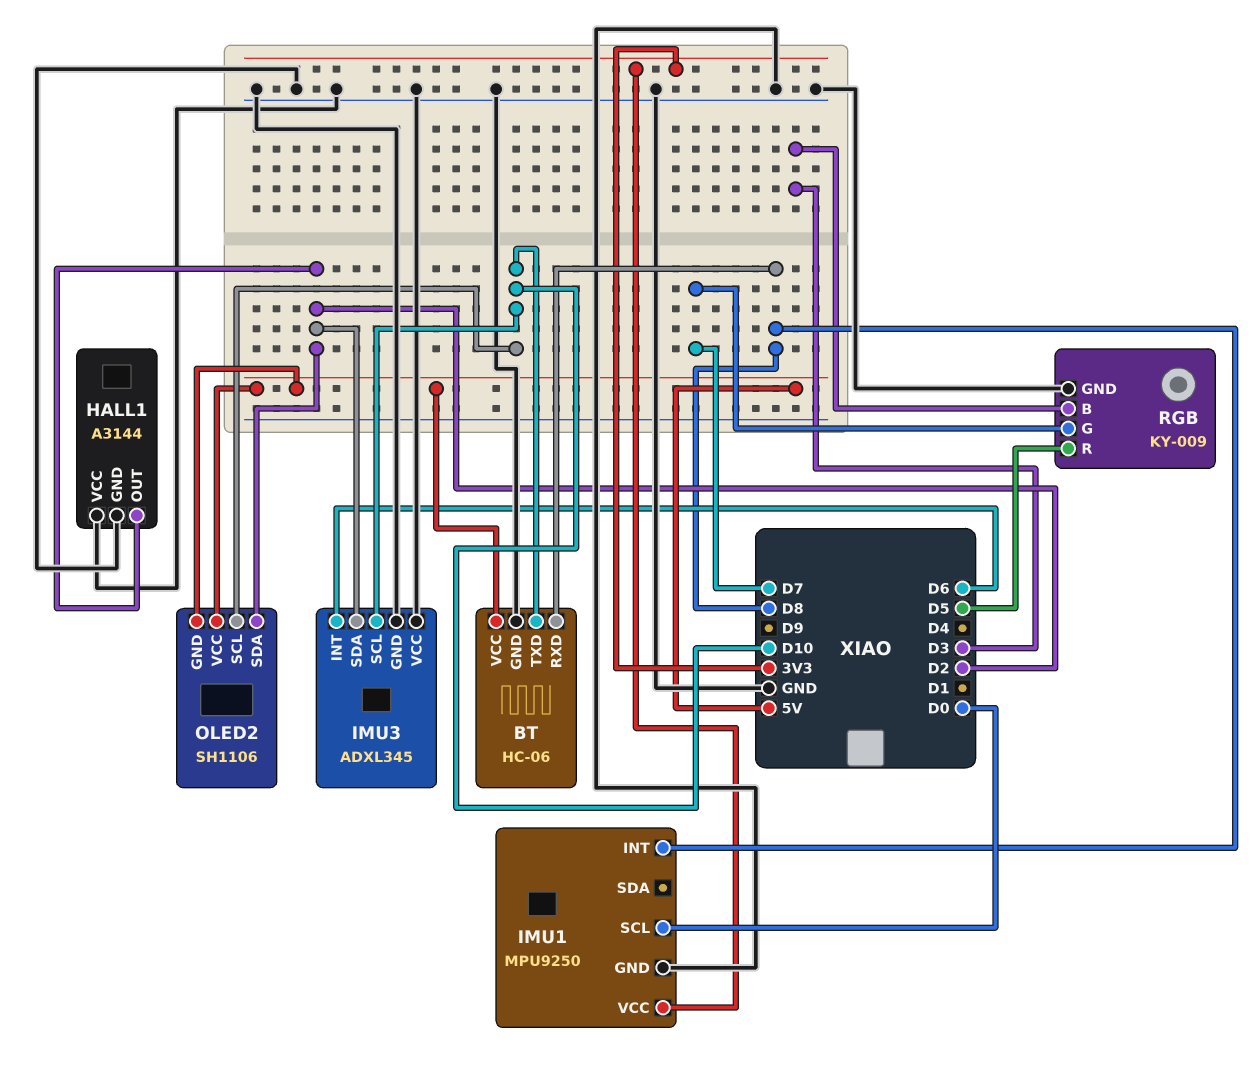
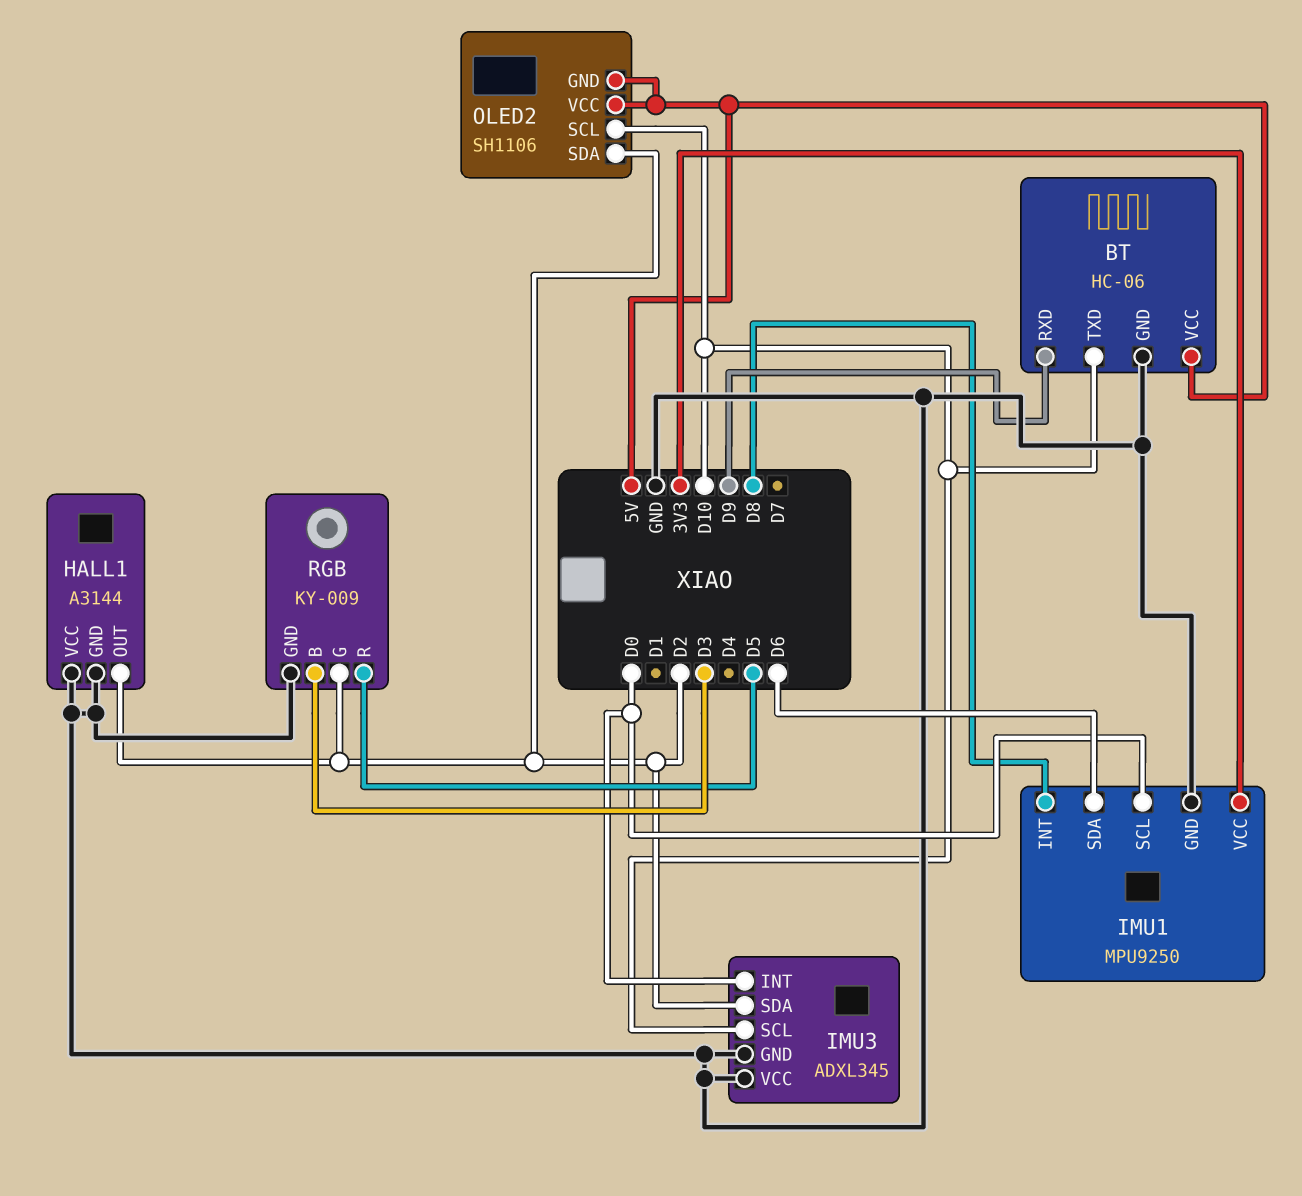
BT pin RXD: D8 -> D9
IMU1 pin SDA: none -> D6
IMU3 pin INT: D6 -> D0
RGB pin G: D7 -> D2

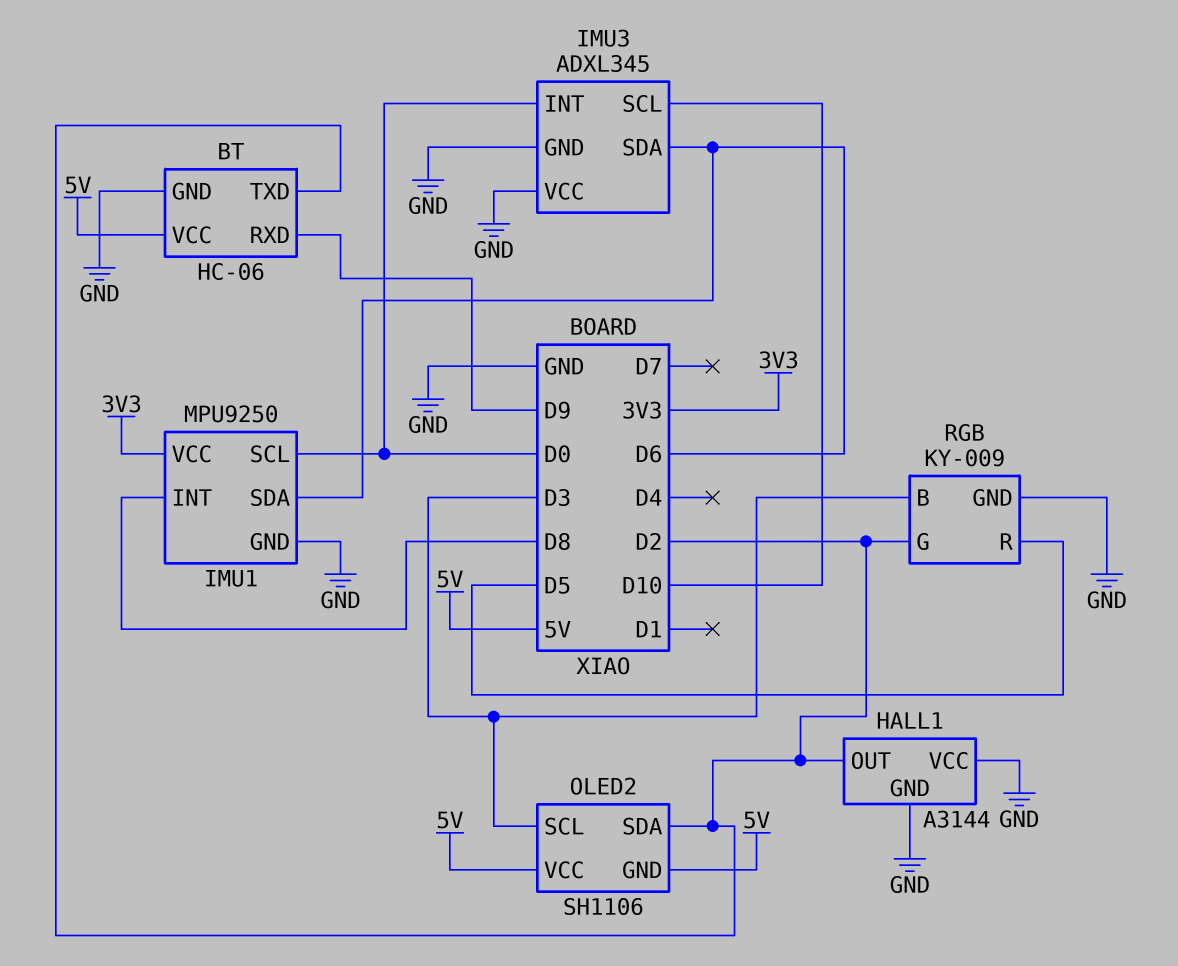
BT pin TXD: D10 -> D2
IMU3 pin SDA: D2 -> D6
OLED2 pin SCL: D10 -> D3

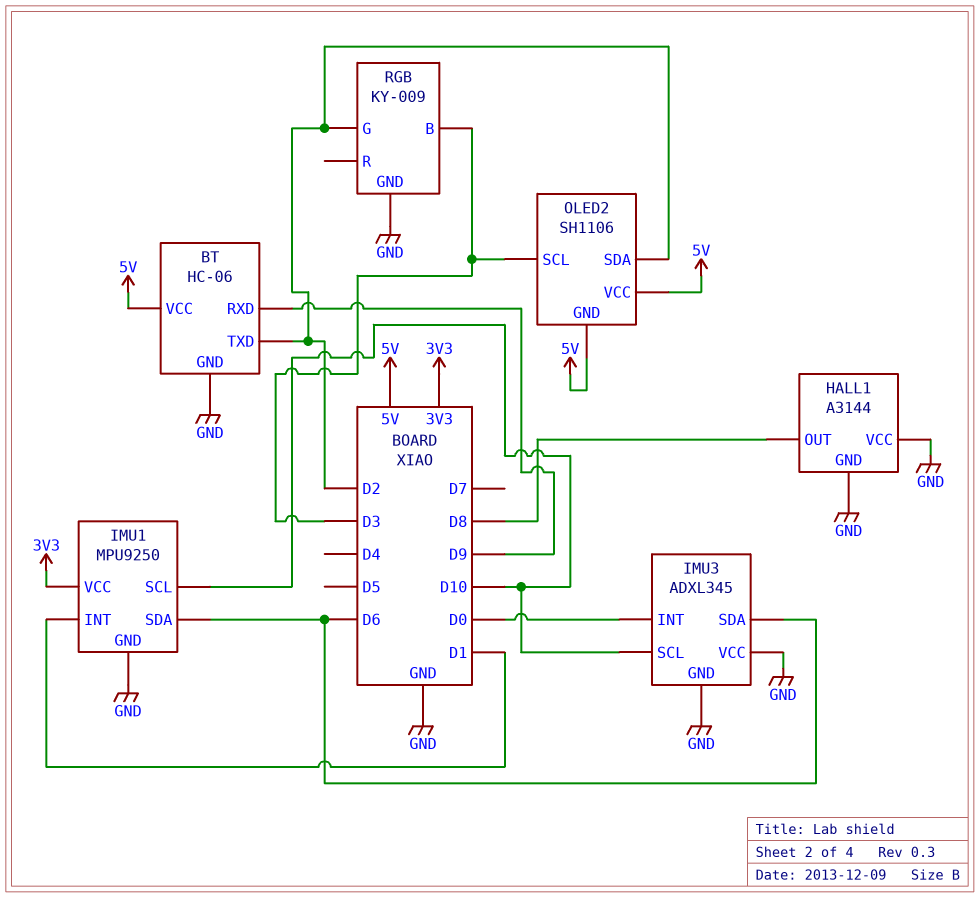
HALL1 pin OUT: D2 -> D8
IMU1 pin INT: D8 -> D1
IMU1 pin SCL: D0 -> D10
RGB pin R: D5 -> none

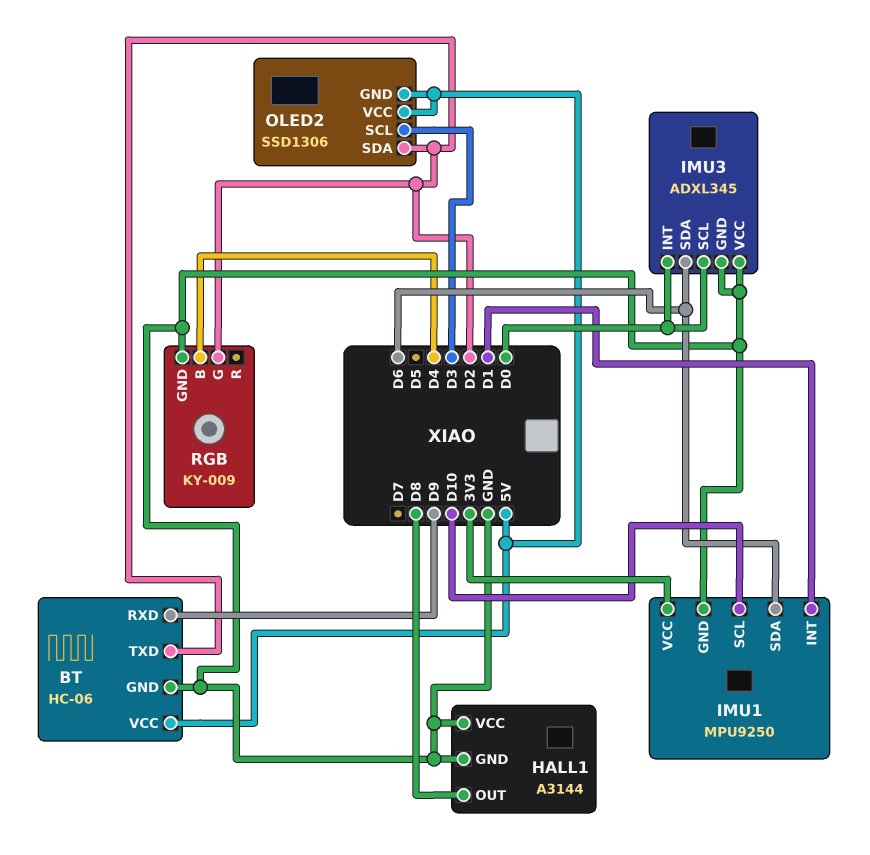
IMU3 pin SCL: D10 -> D0
OLED2: SH1106 -> SSD1306
RGB pin B: D3 -> D4

